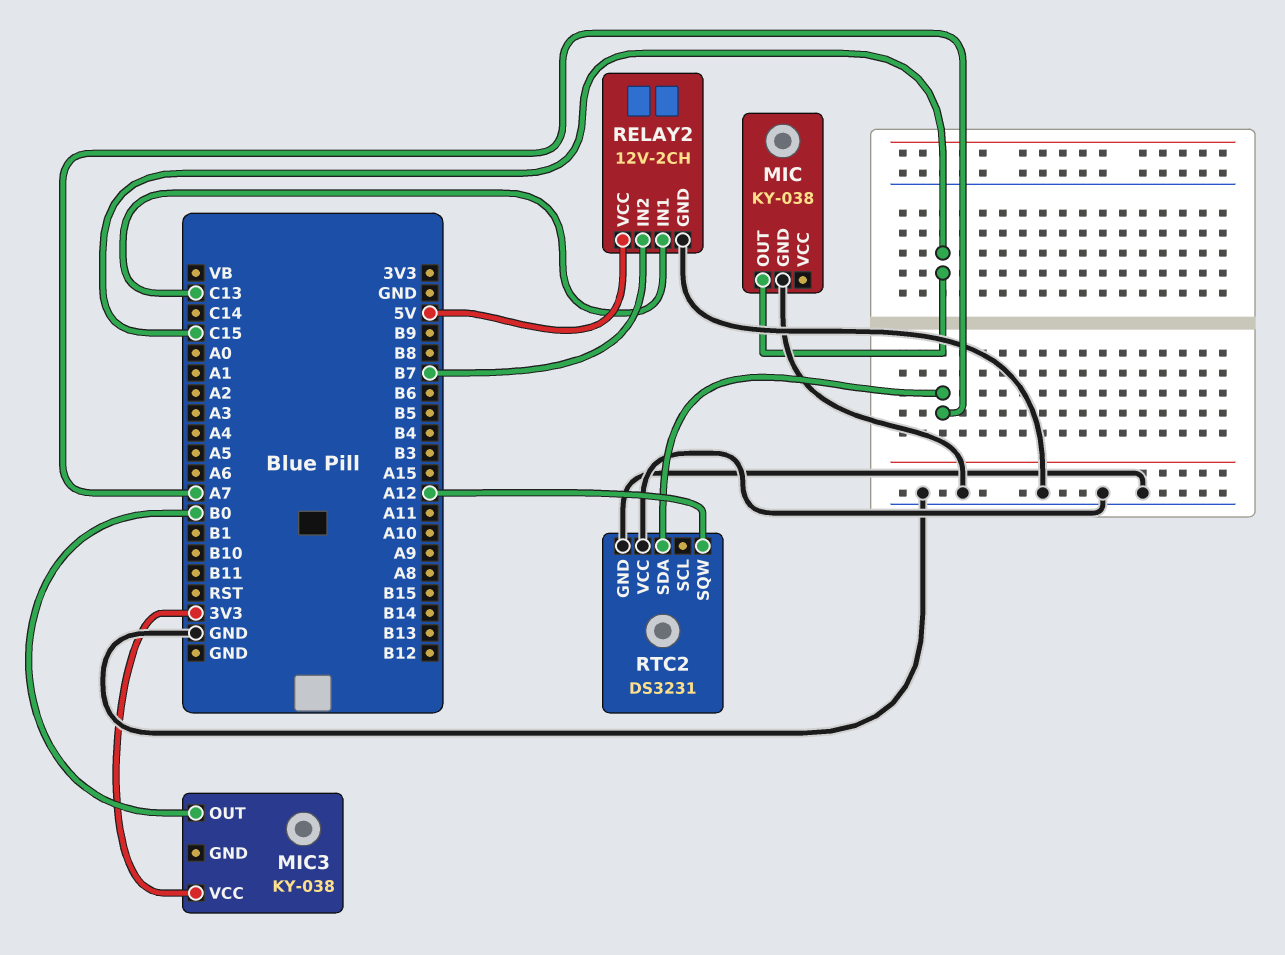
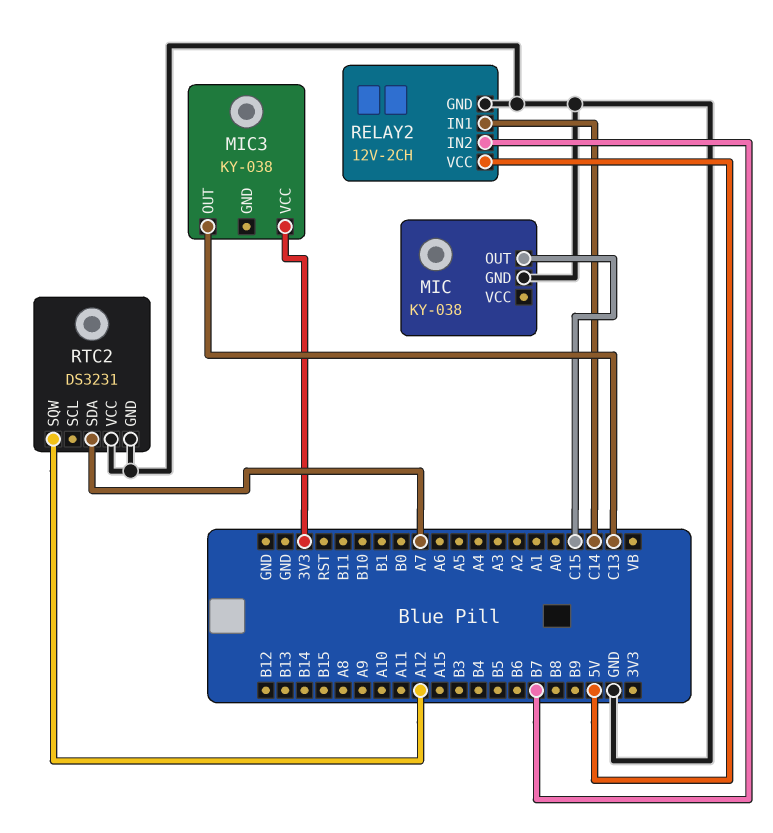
MIC3 pin OUT: B0 -> C13
RELAY2 pin IN1: C13 -> C14

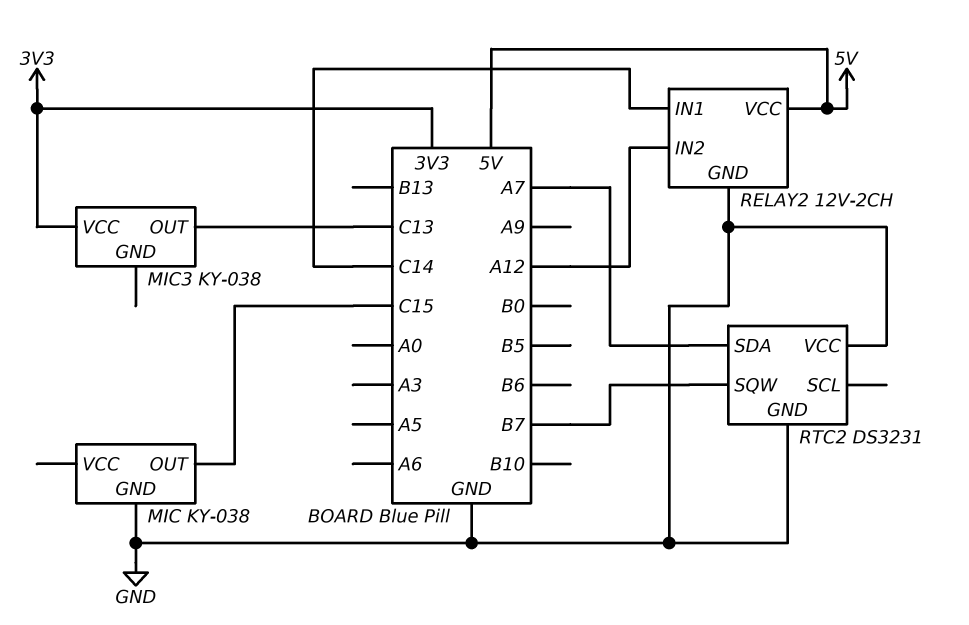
RELAY2 pin IN2: B7 -> A12
RTC2 pin SQW: A12 -> B7

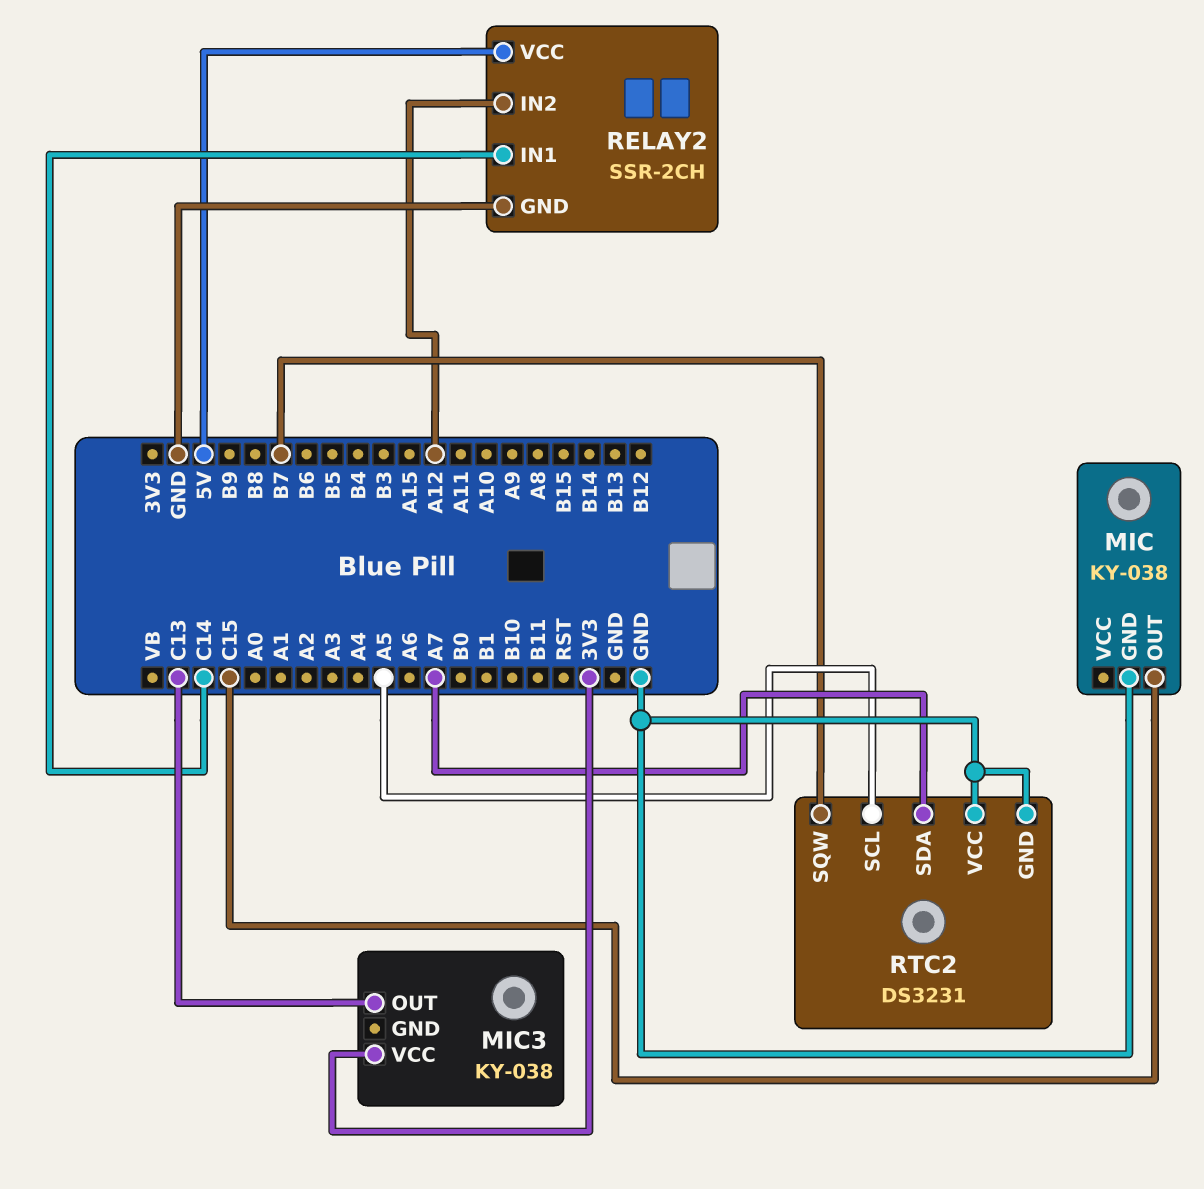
RELAY2: 12V-2CH -> SSR-2CH
RTC2 pin SCL: none -> A5

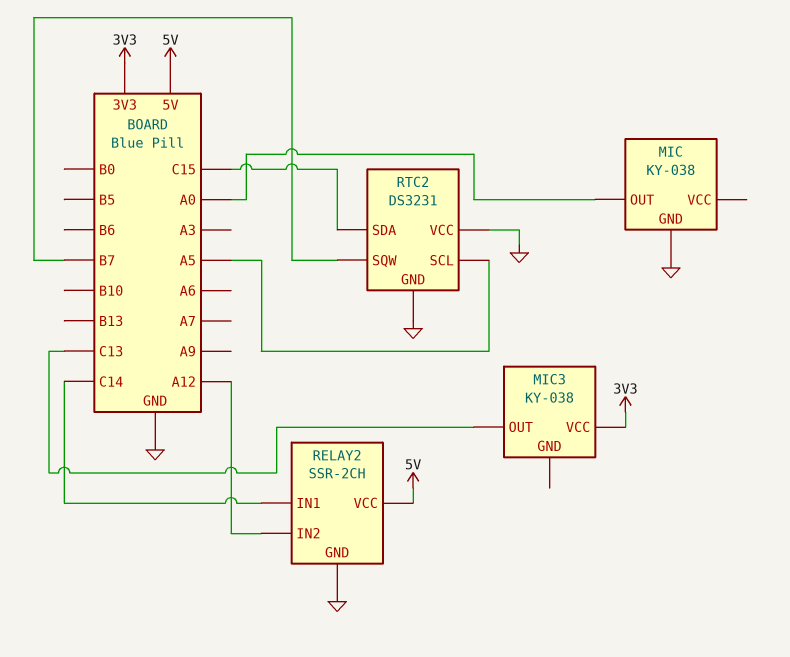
MIC pin OUT: C15 -> A0
RTC2 pin SDA: A7 -> C15

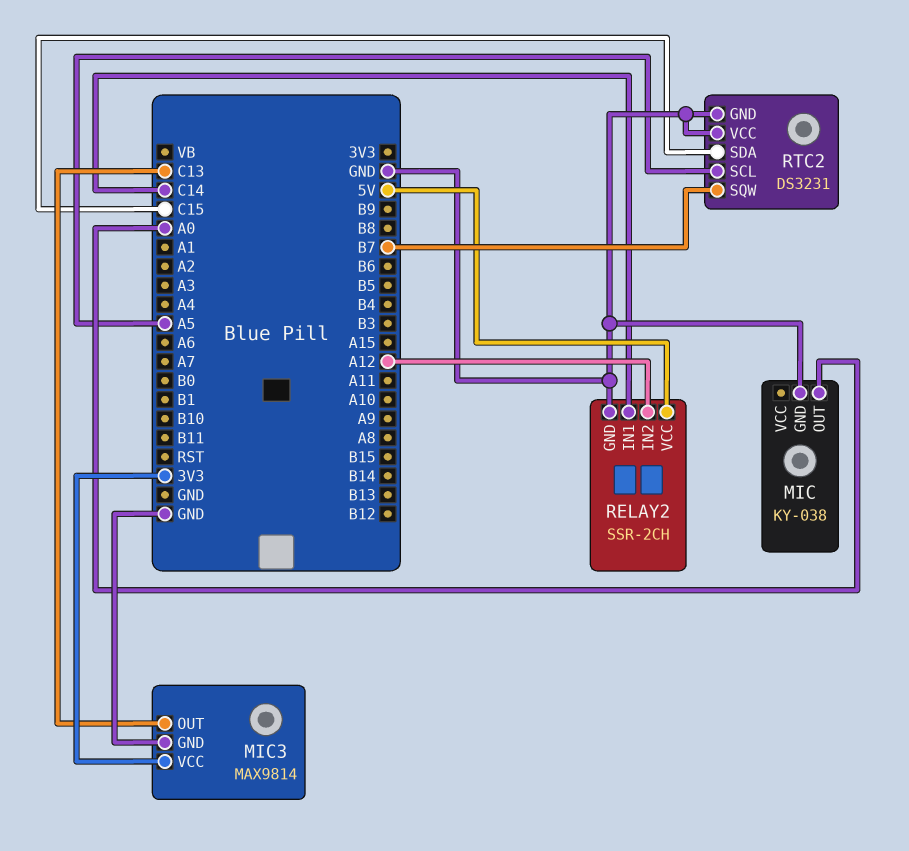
MIC3: KY-038 -> MAX9814
MIC3 pin GND: none -> GND

